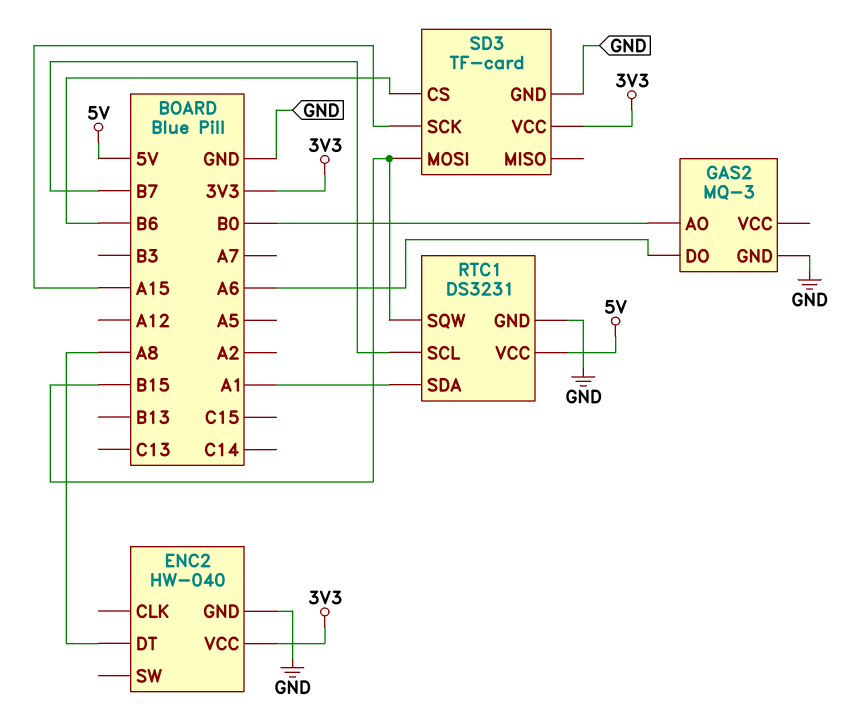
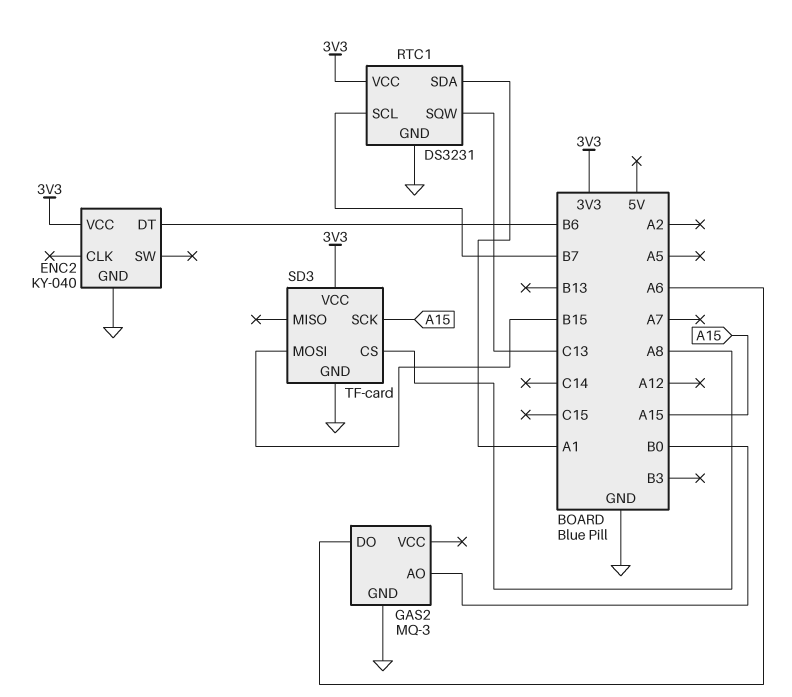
ENC2: HW-040 -> KY-040
ENC2 pin DT: A8 -> B6
RTC1 pin SQW: B15 -> C13
RTC1 pin VCC: 5V -> 3V3
SD3 pin CS: B6 -> A8

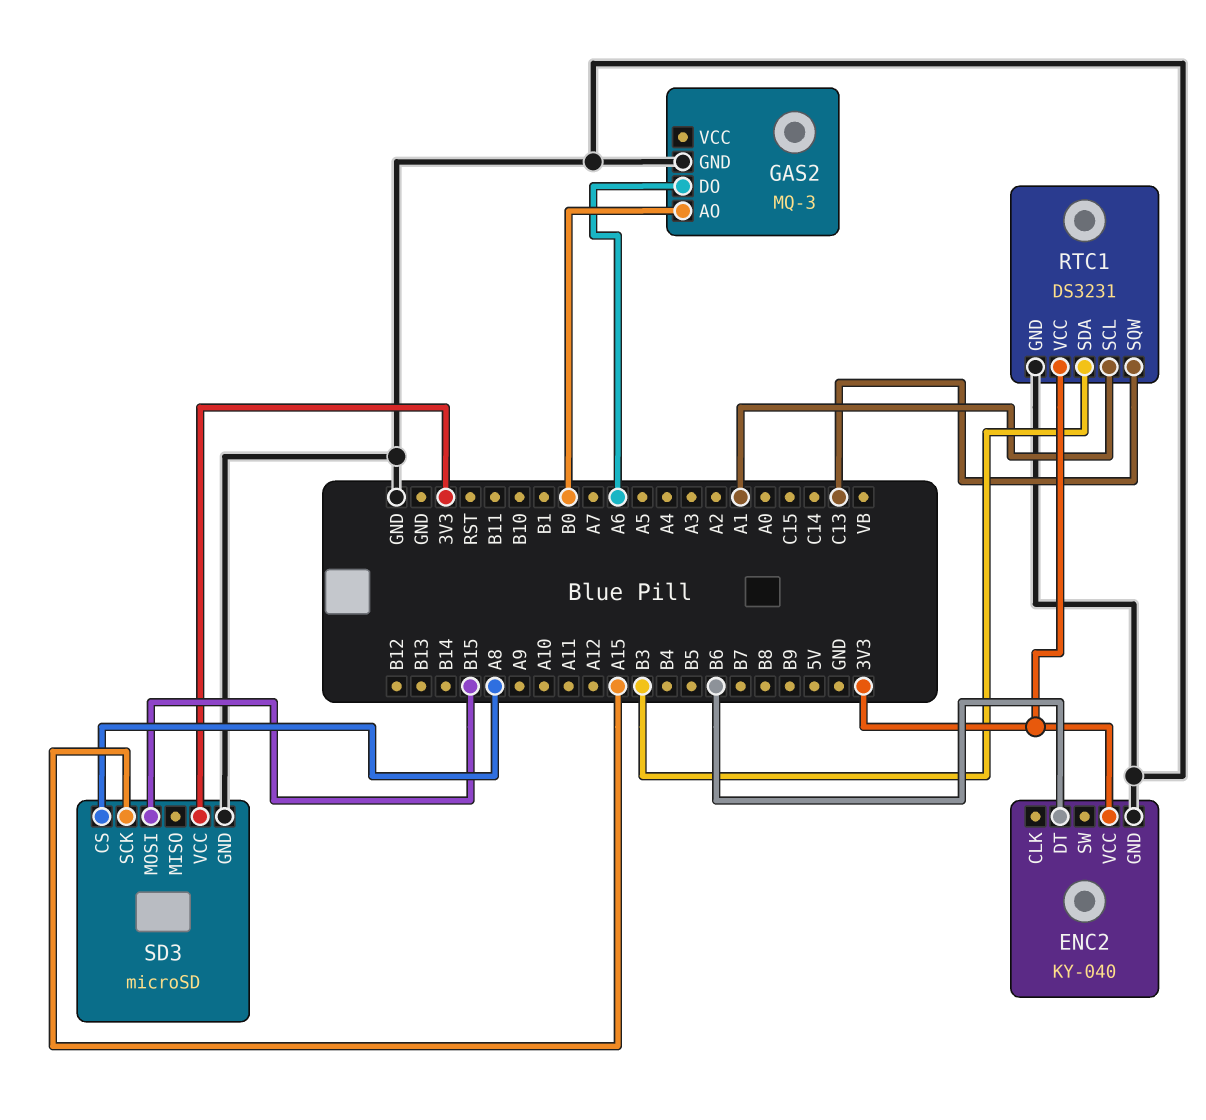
RTC1 pin SCL: B7 -> A1
RTC1 pin SDA: A1 -> B3
SD3: TF-card -> microSD

